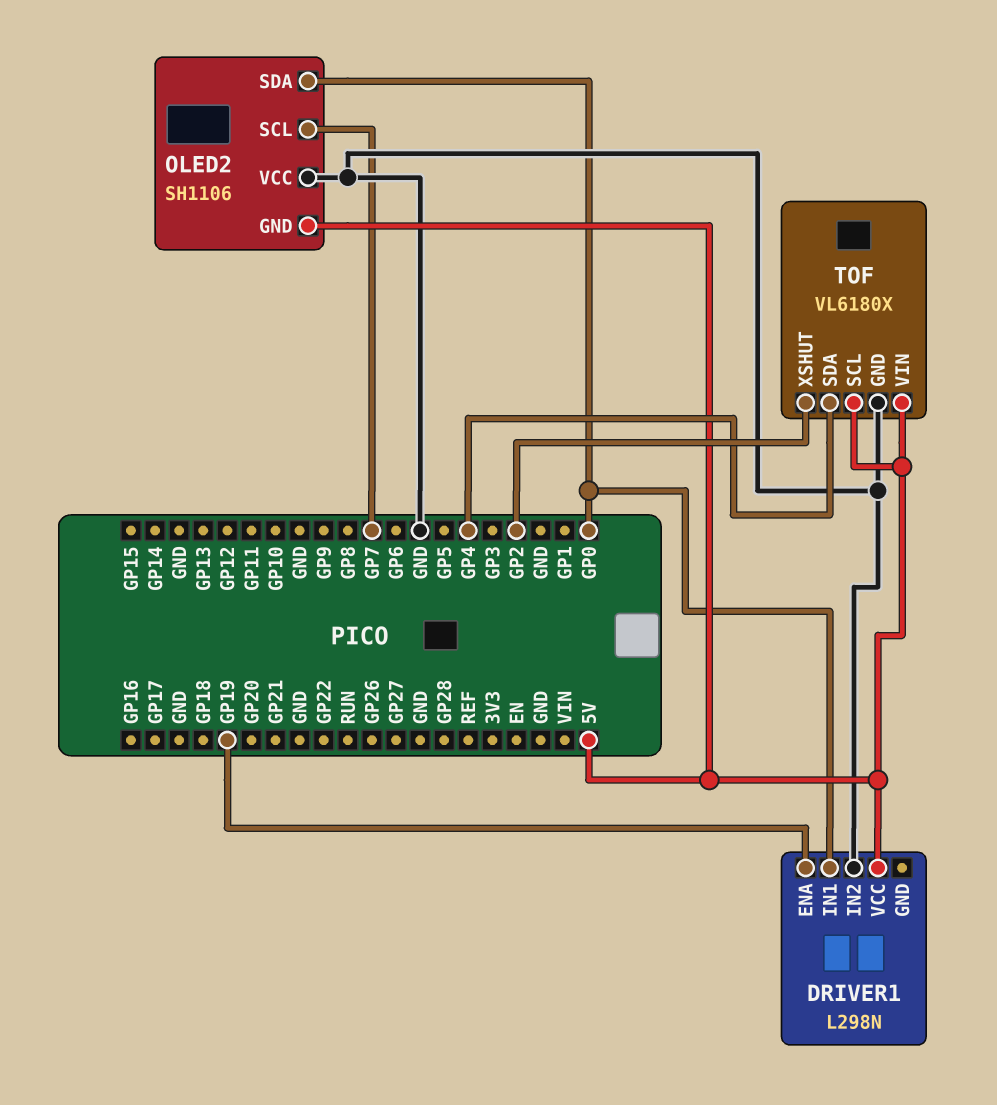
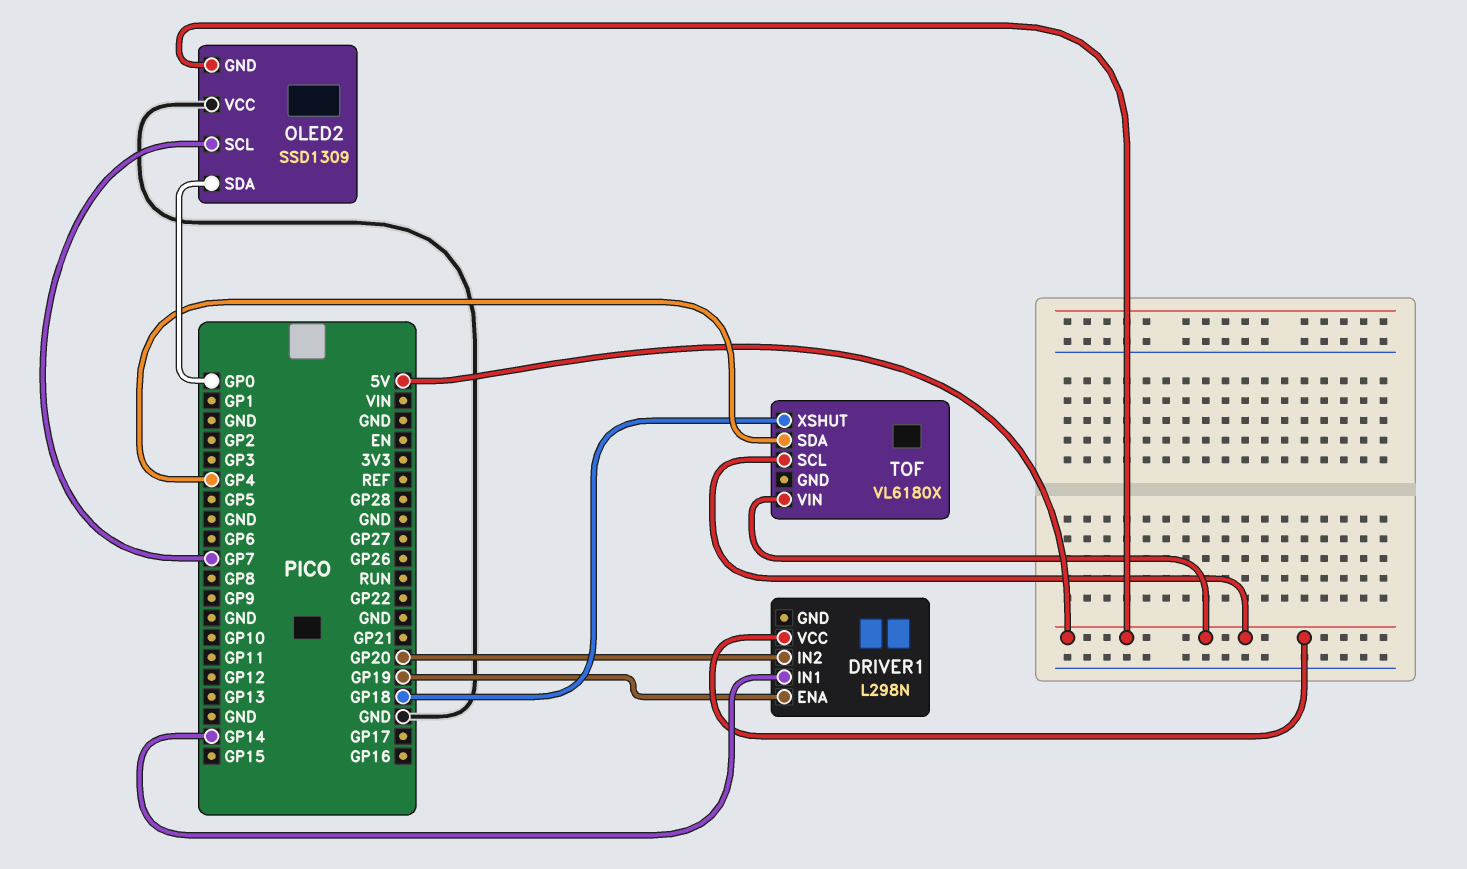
DRIVER1 pin IN1: GP0 -> GP14
DRIVER1 pin IN2: GND -> GP20
OLED2: SH1106 -> SSD1309
TOF pin GND: GND -> none
TOF pin XSHUT: GP2 -> GP18

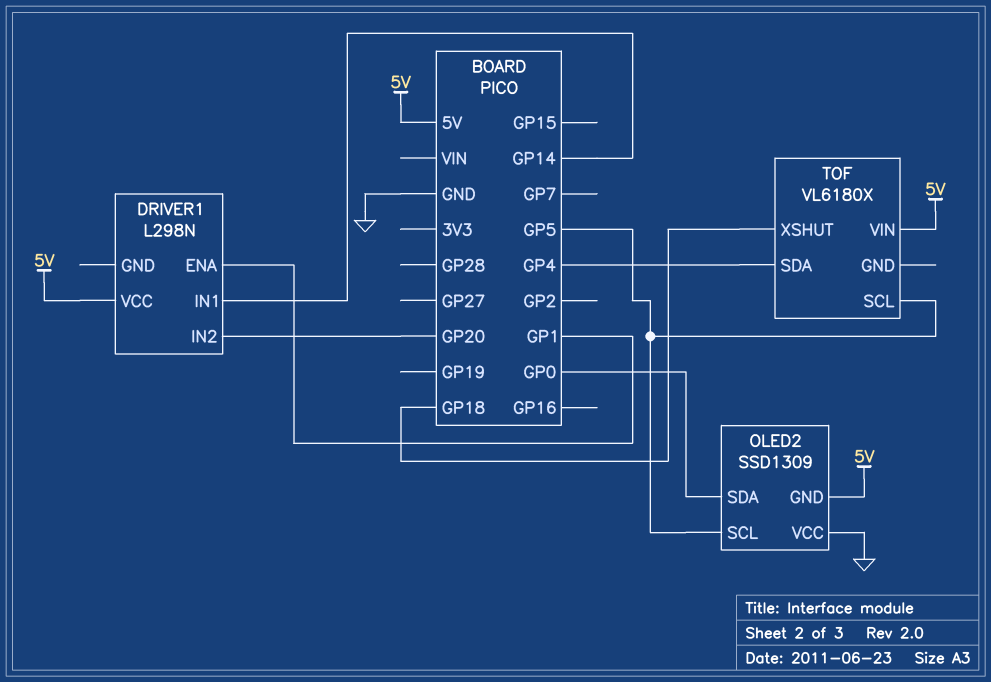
DRIVER1 pin ENA: GP19 -> GP1
OLED2 pin SCL: GP7 -> GP5
TOF pin SCL: 5V -> GP5

